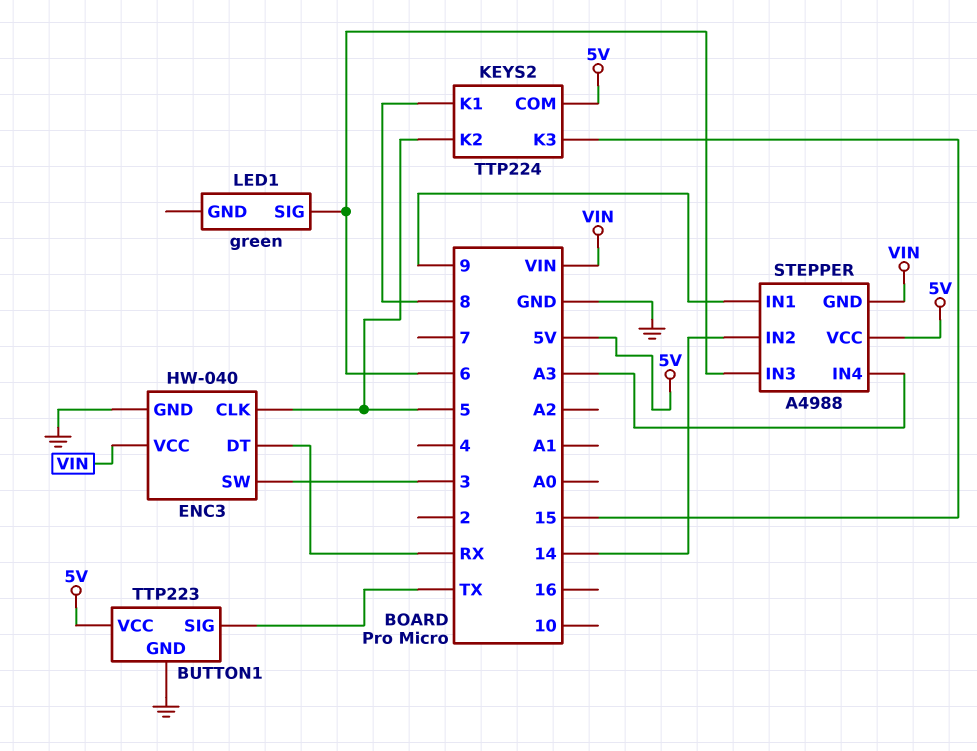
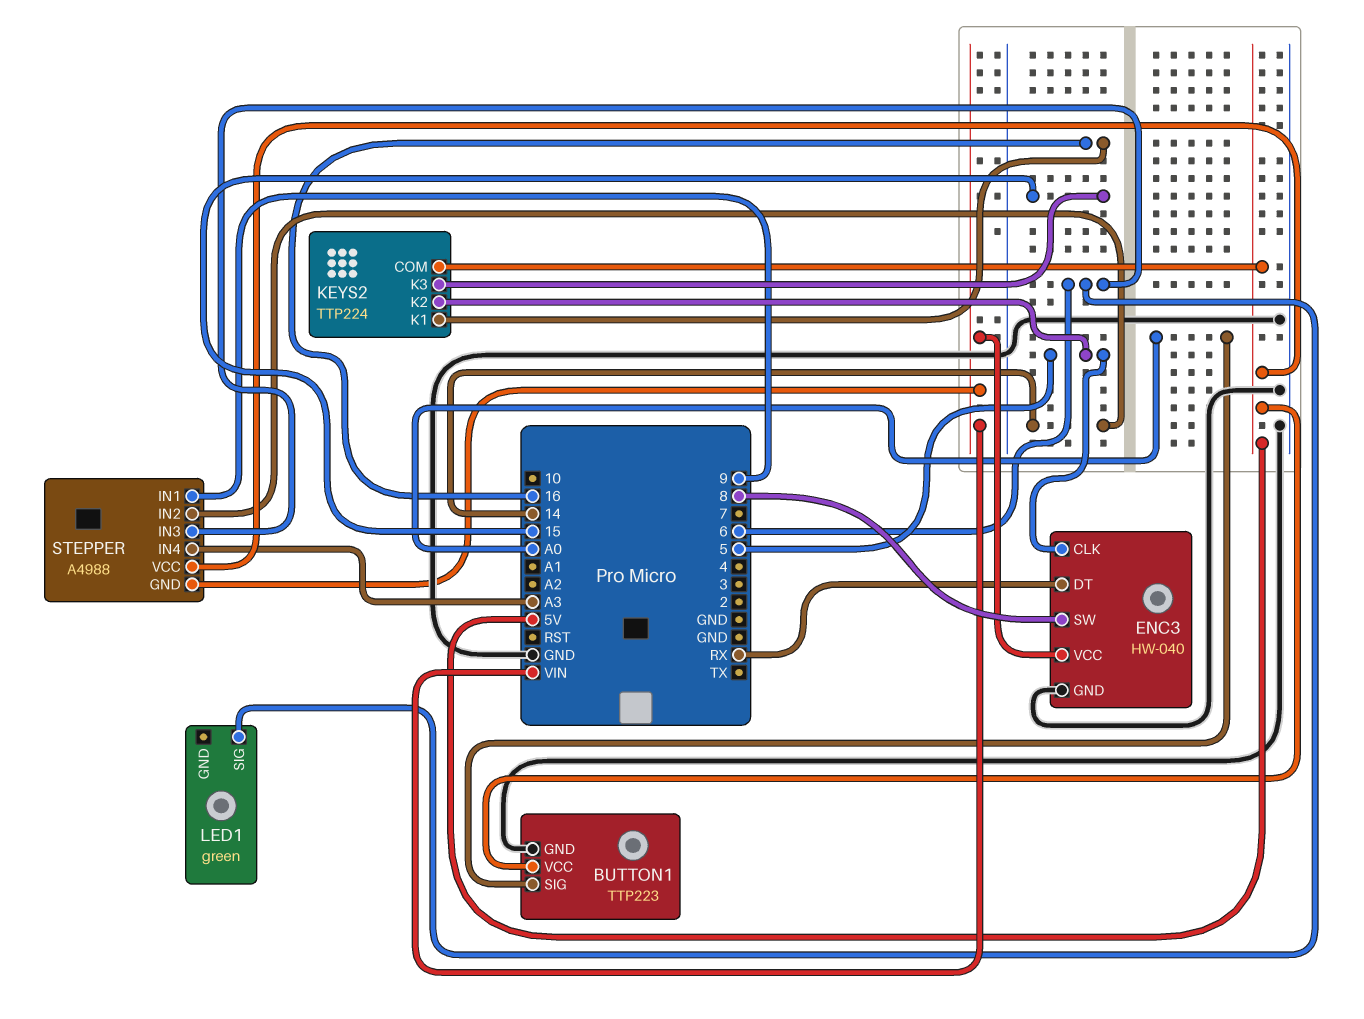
BUTTON1 pin SIG: TX -> A0
ENC3 pin SW: 3 -> 8
KEYS2 pin K1: 8 -> 16

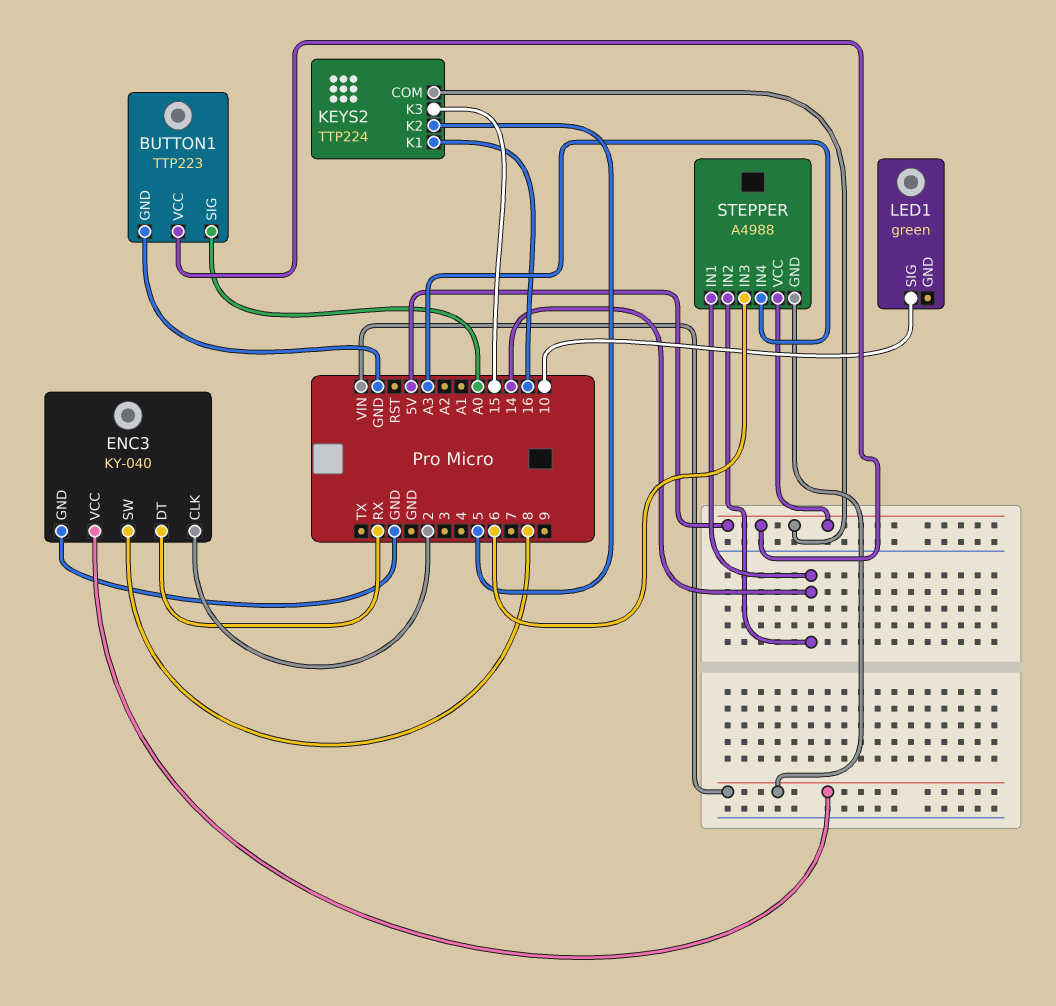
ENC3: HW-040 -> KY-040
ENC3 pin CLK: 5 -> 2
LED1 pin SIG: 6 -> 10
STEPPER pin IN1: 9 -> 14

